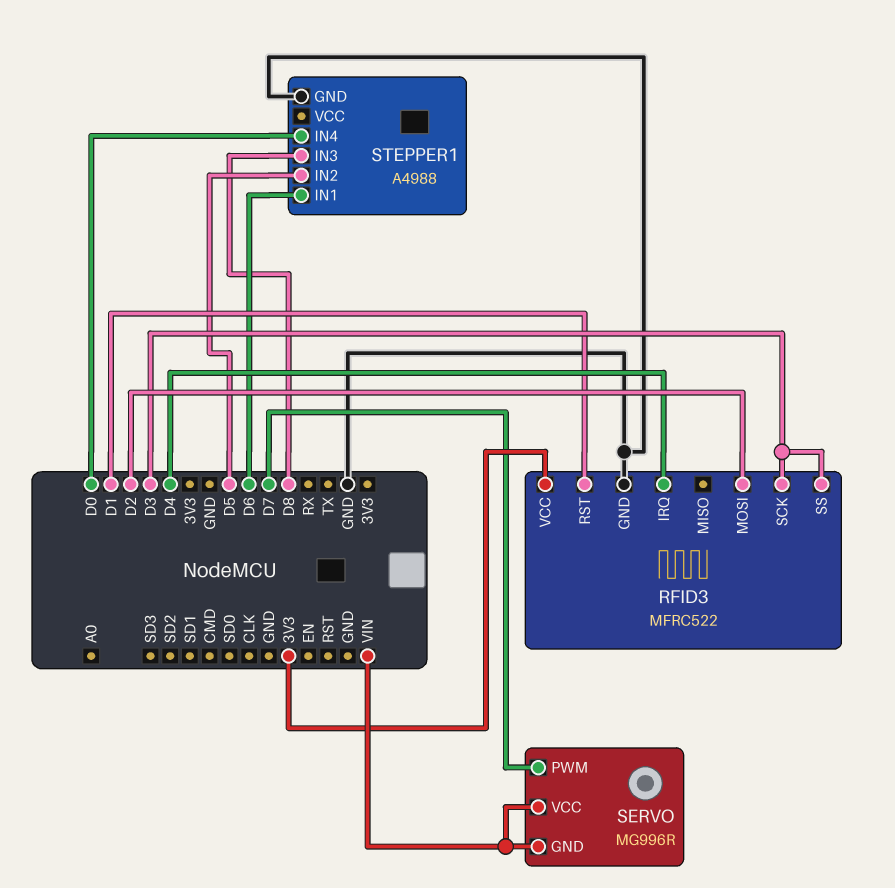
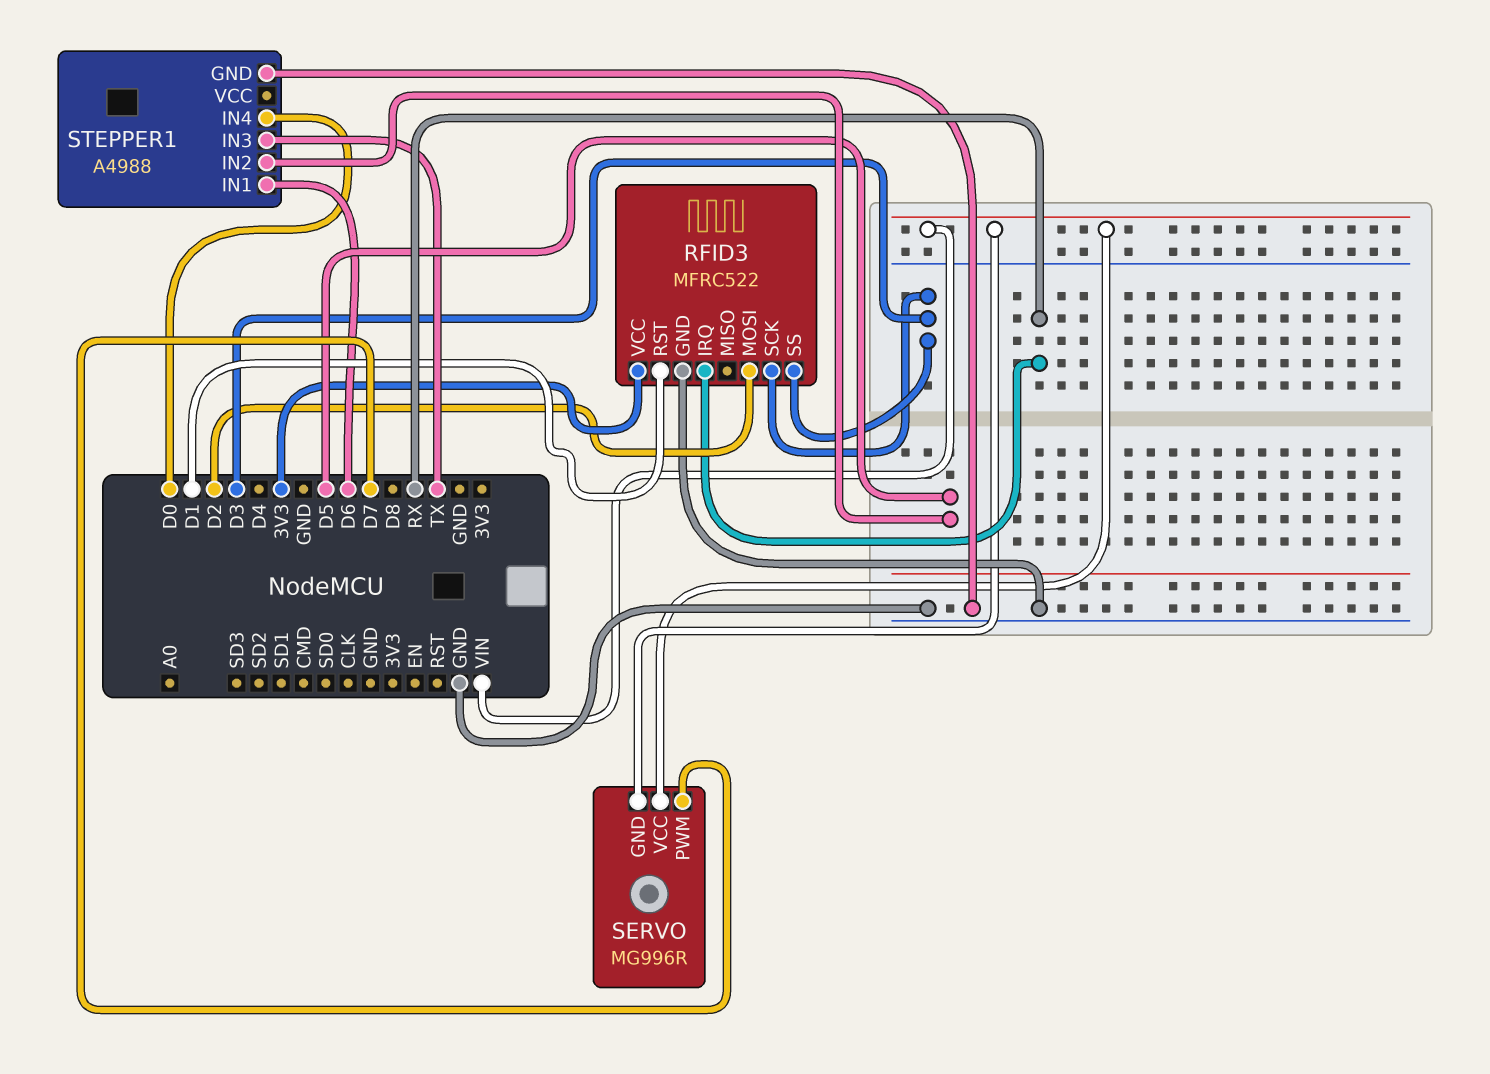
RFID3 pin IRQ: D4 -> RX
STEPPER1 pin IN3: D8 -> TX

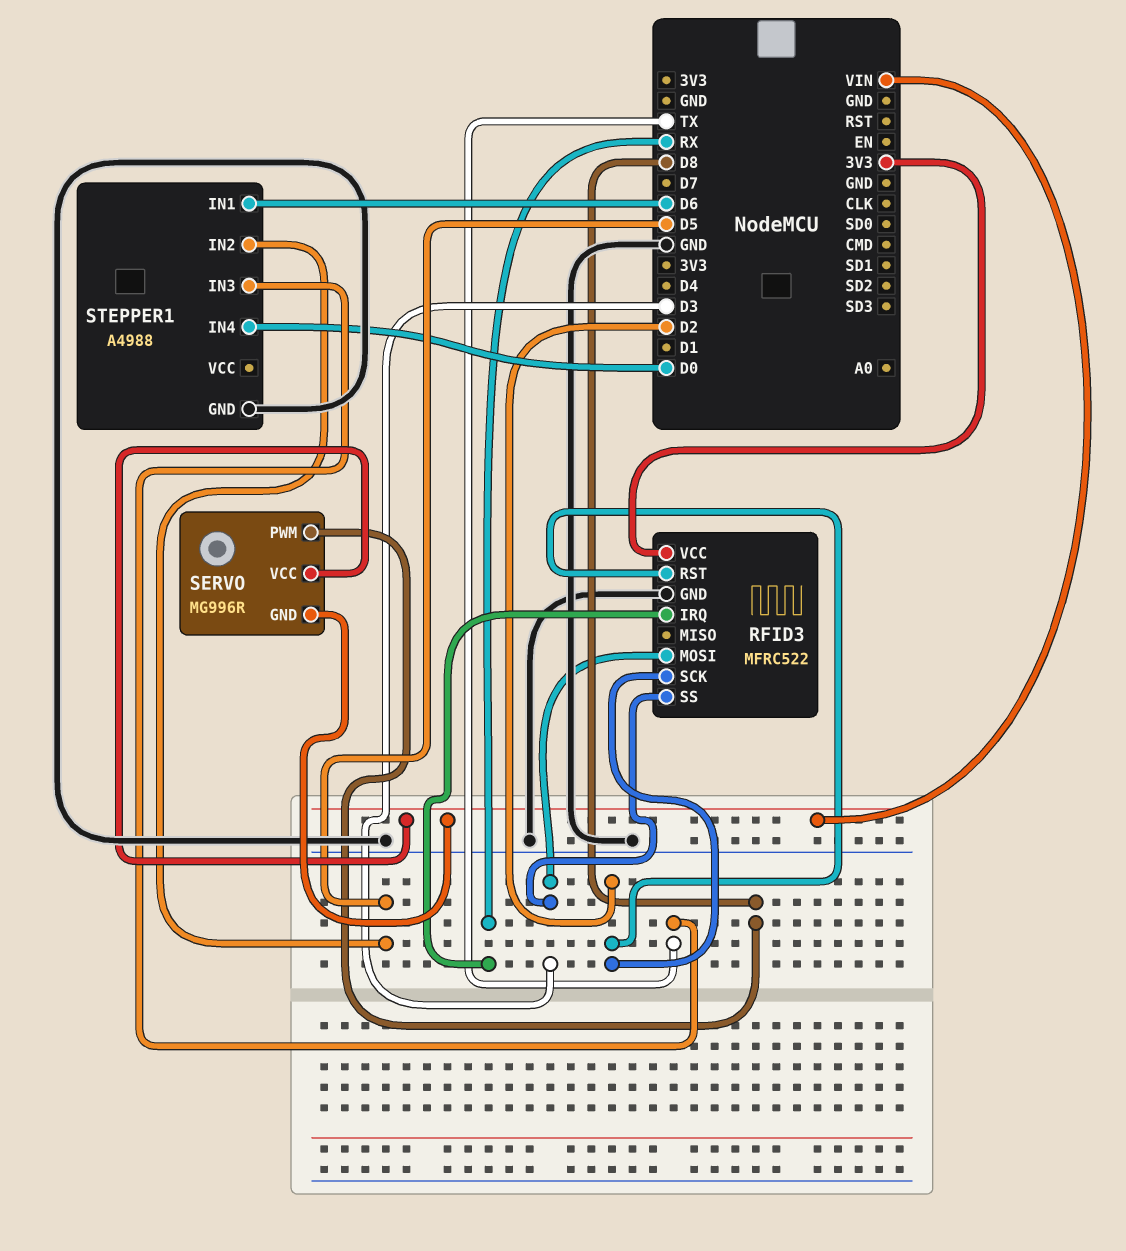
RFID3 pin MOSI: D2 -> D3
RFID3 pin RST: D1 -> D2
RFID3 pin SCK: D3 -> D2
SERVO pin PWM: D7 -> D8

